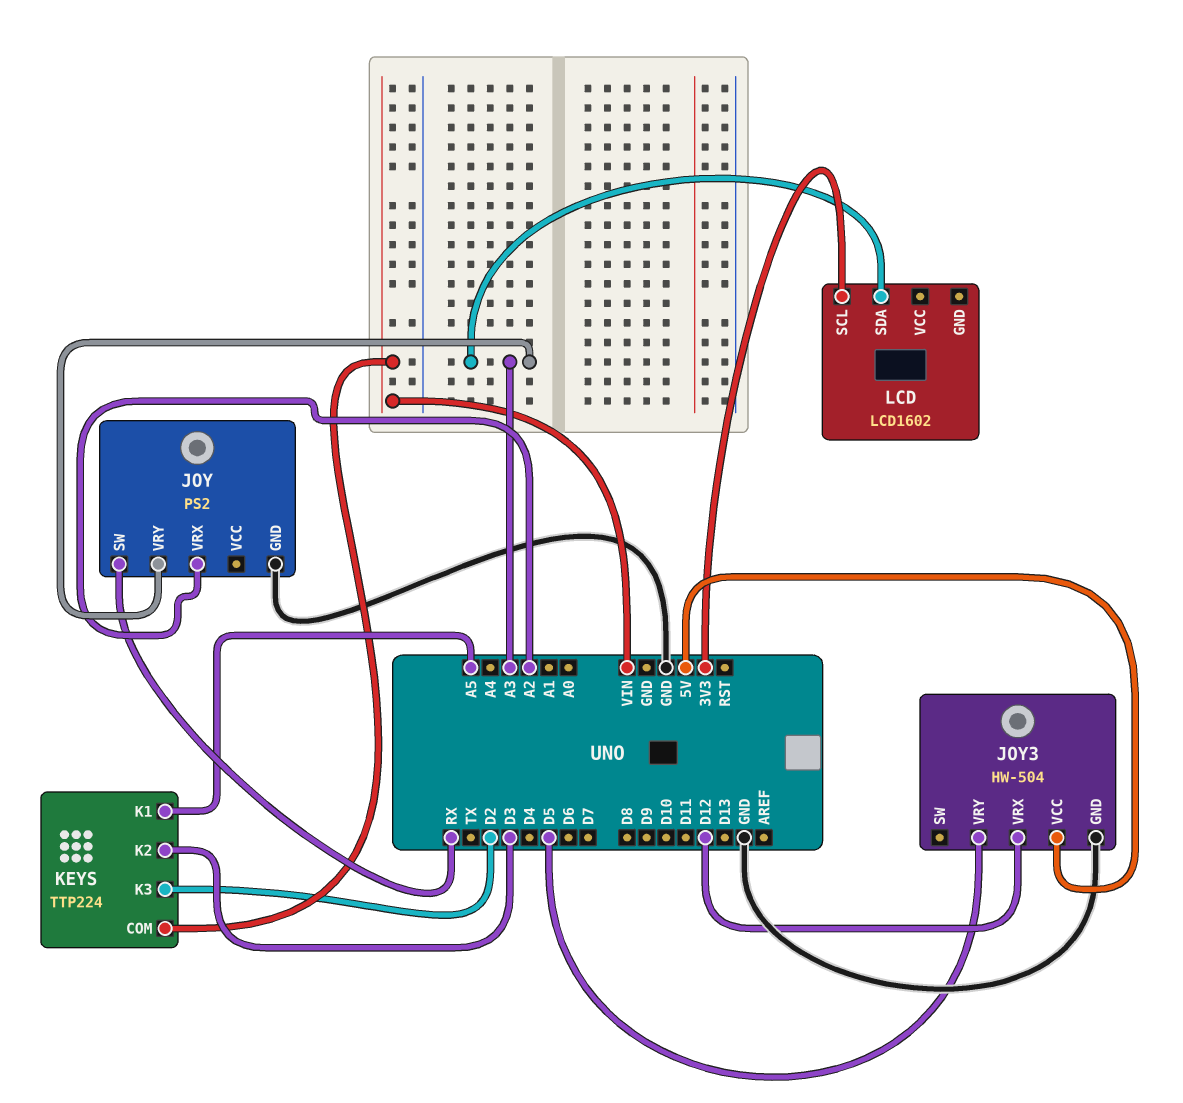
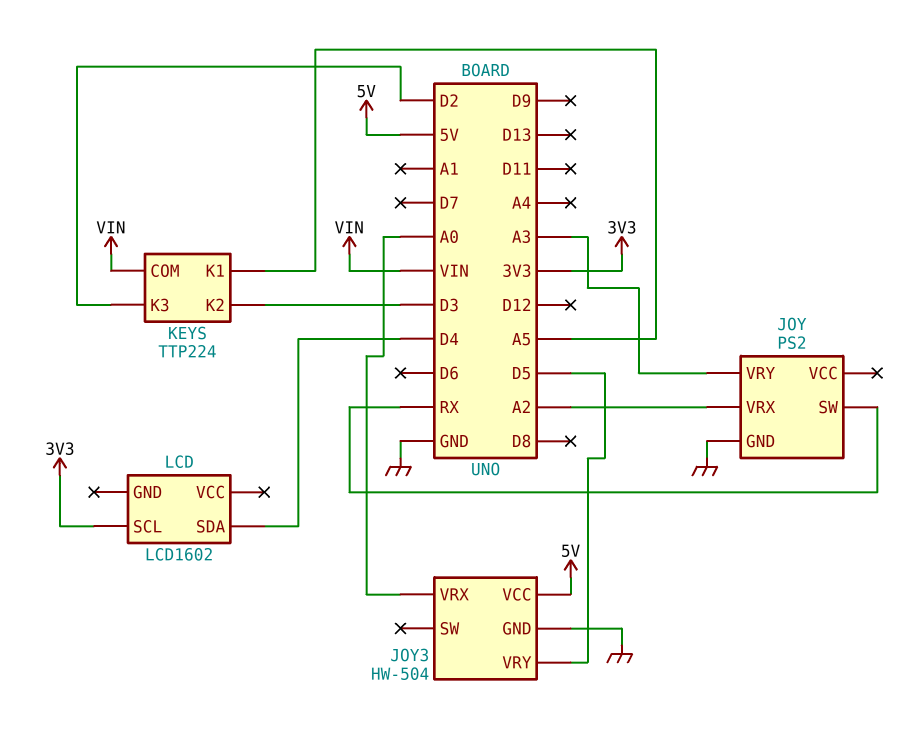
JOY3 pin VRX: D12 -> A0
LCD pin SDA: A3 -> D4

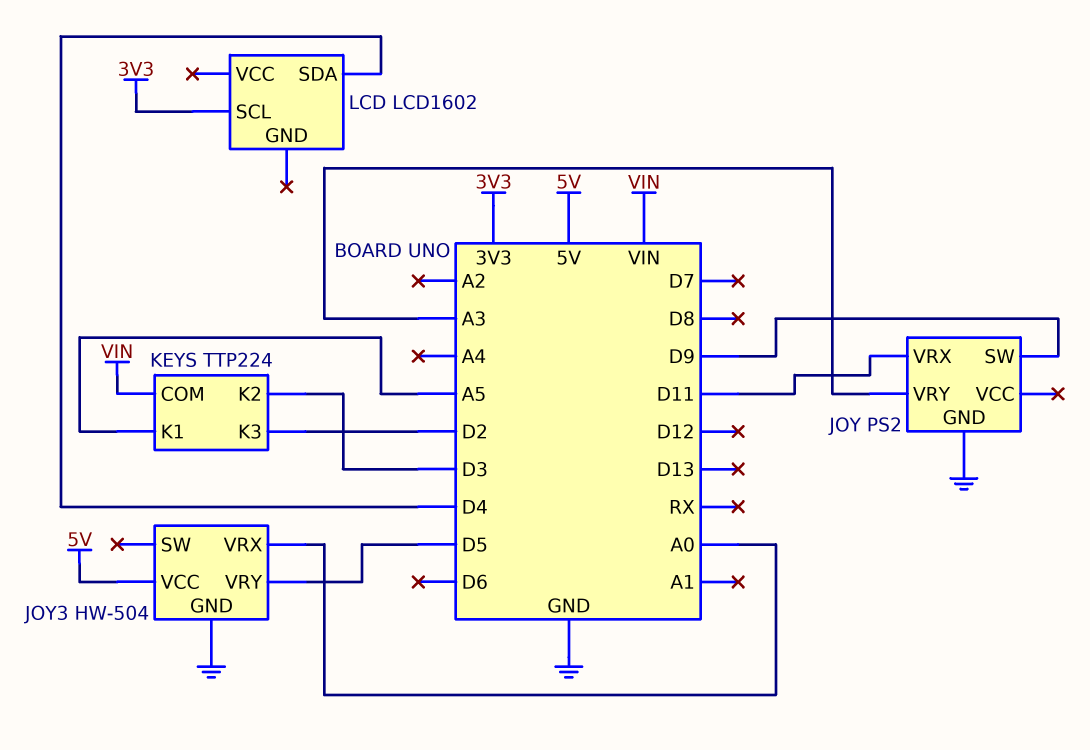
JOY pin SW: RX -> D9
JOY pin VRX: A2 -> D11

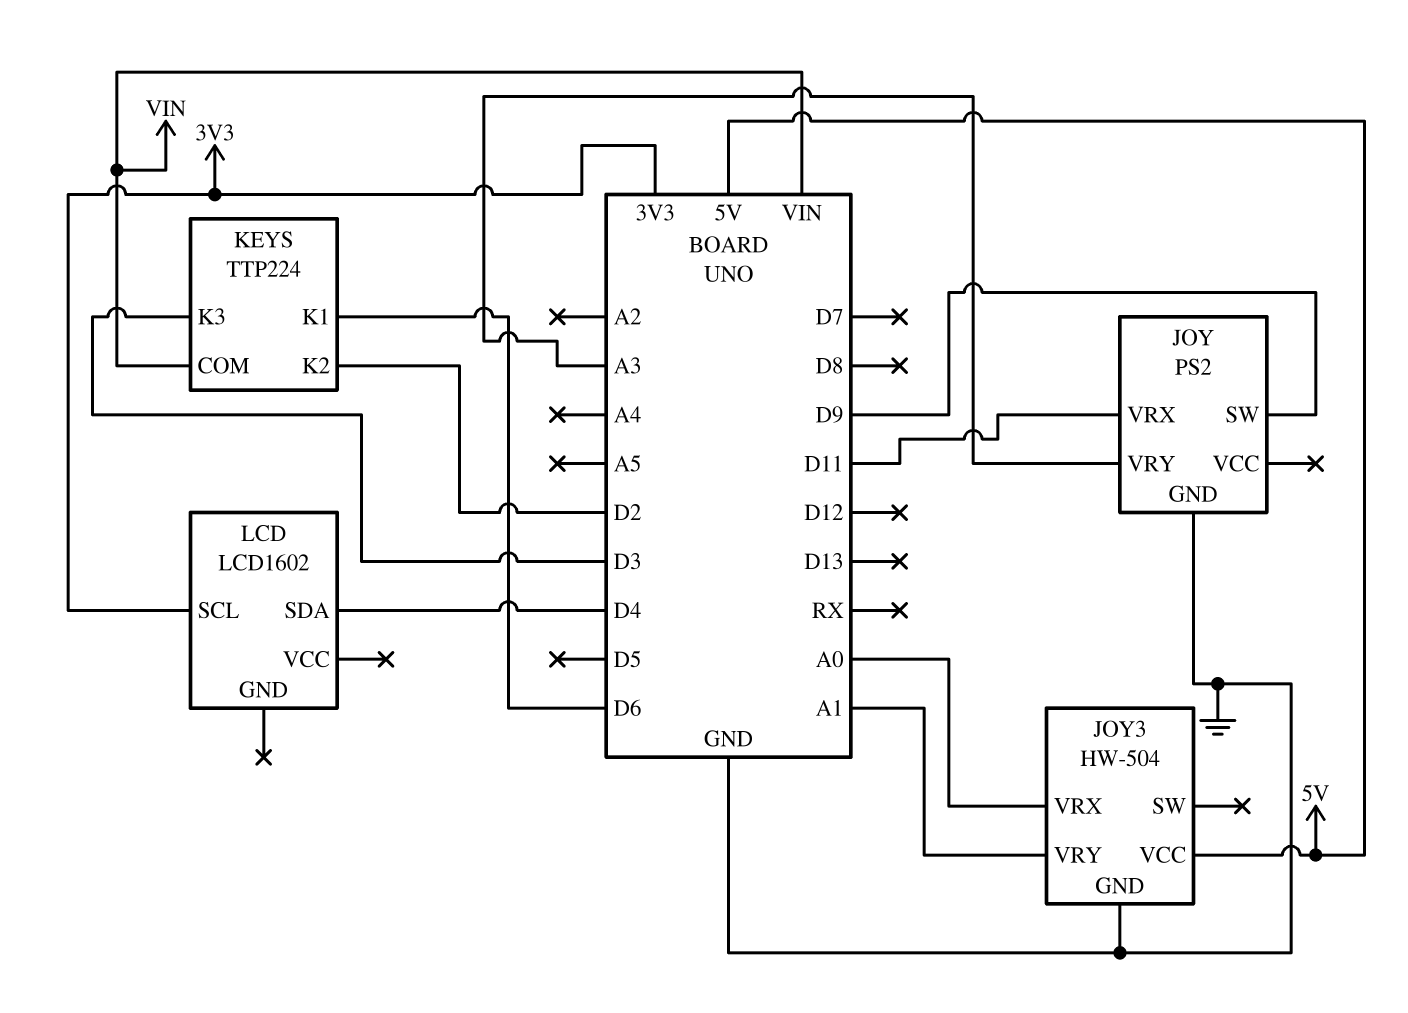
JOY3 pin VRY: D5 -> A1
KEYS pin K1: A5 -> D6
KEYS pin K2: D3 -> D2
KEYS pin K3: D2 -> D3

